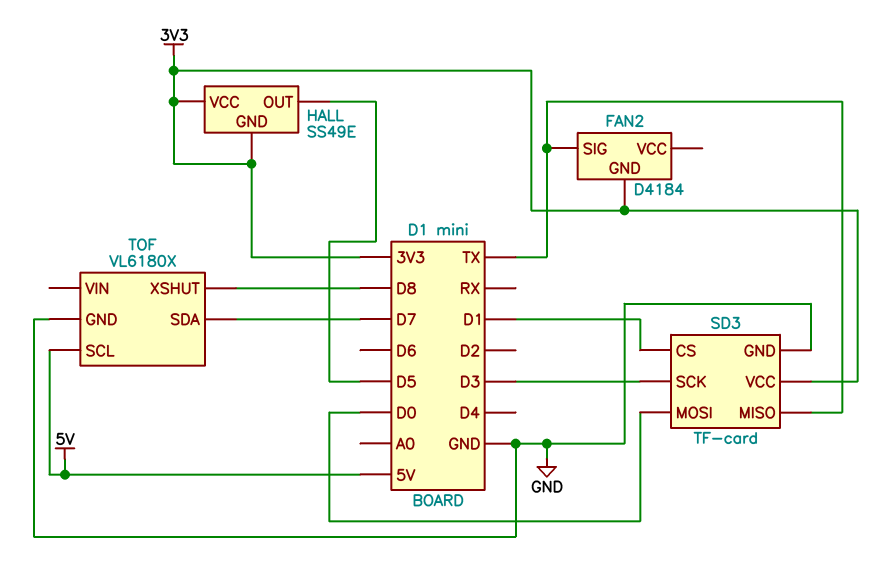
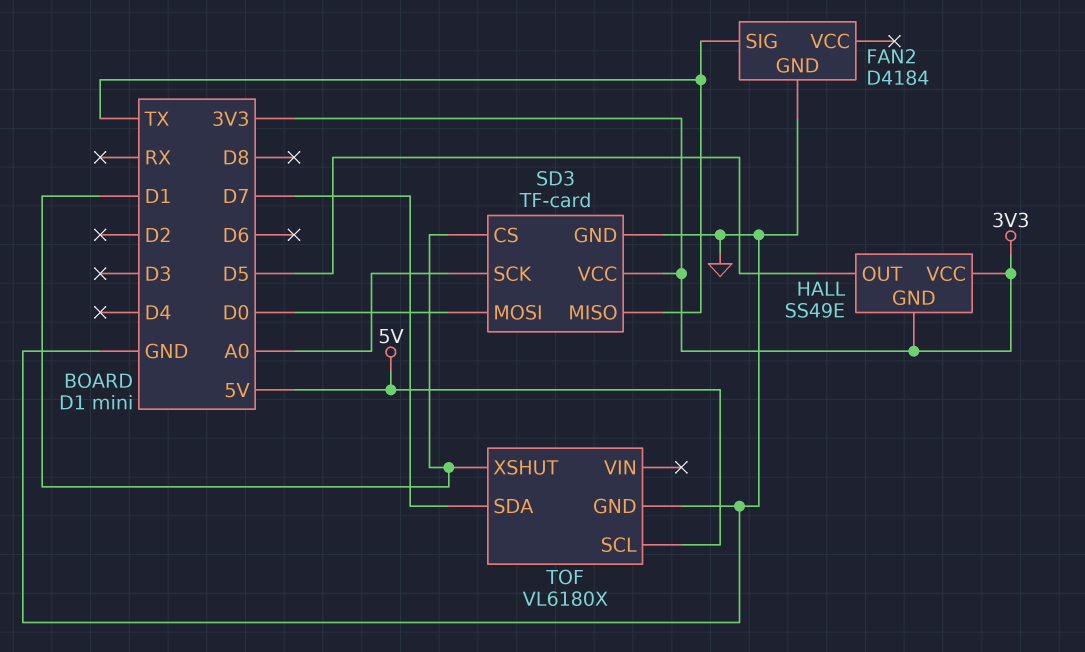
FAN2 pin GND: 3V3 -> GND
SD3 pin SCK: D3 -> A0
TOF pin XSHUT: D8 -> D1

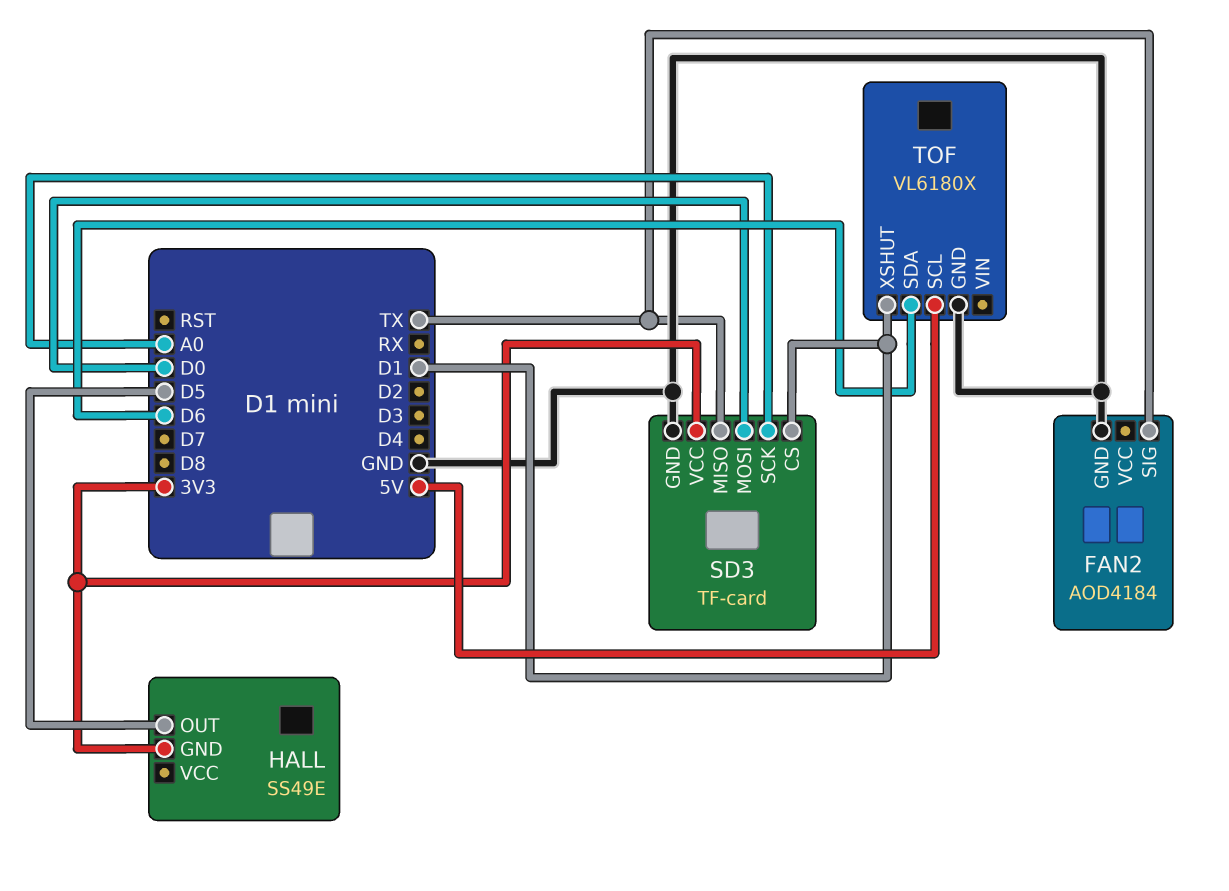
FAN2: D4184 -> AOD4184
HALL pin VCC: 3V3 -> none
TOF pin SDA: D7 -> D6

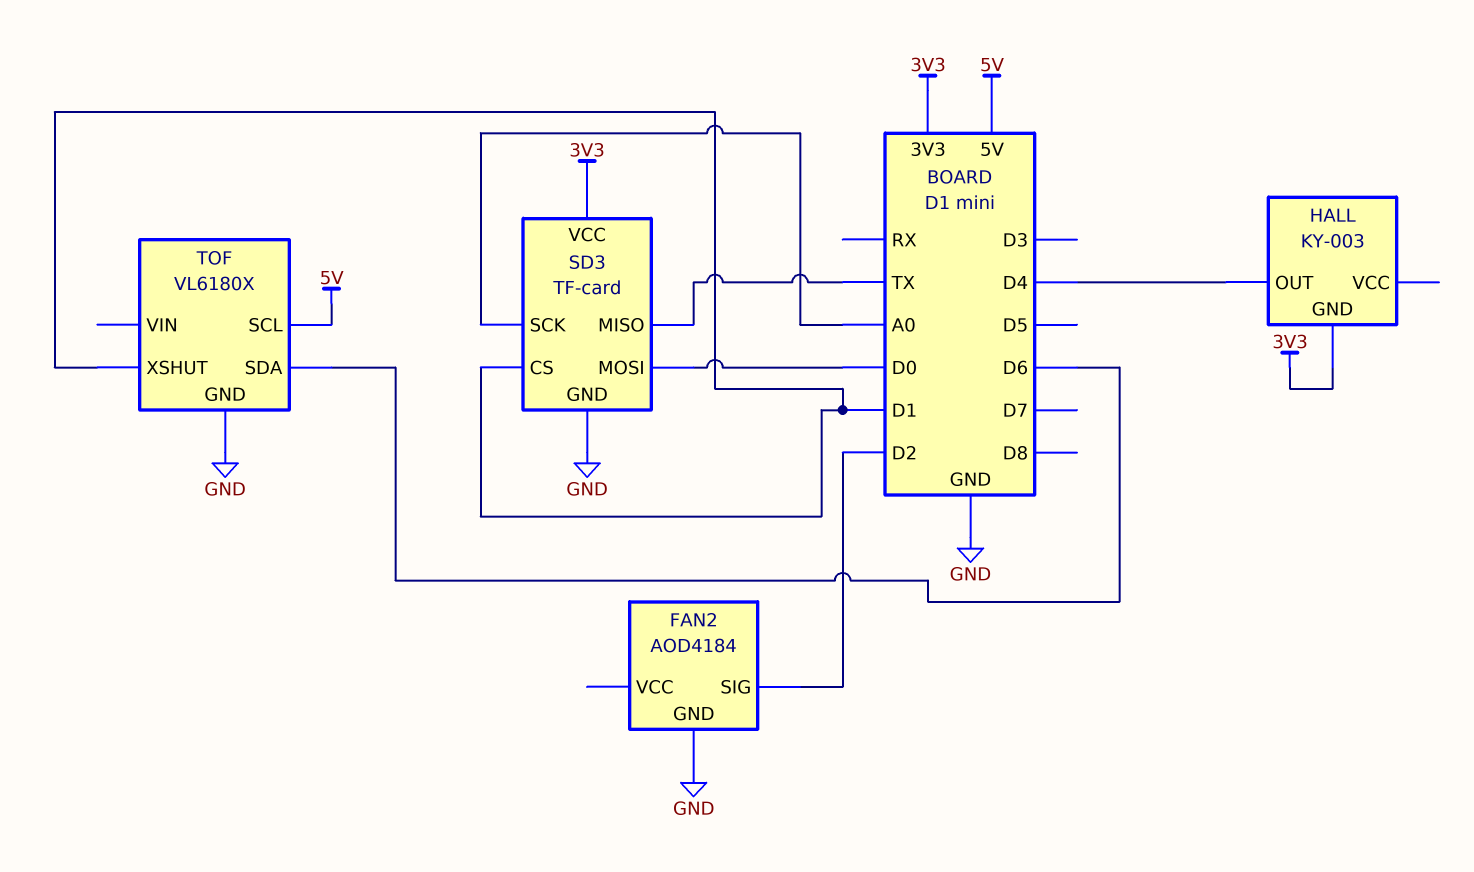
FAN2 pin SIG: TX -> D2
HALL: SS49E -> KY-003
HALL pin OUT: D5 -> D4

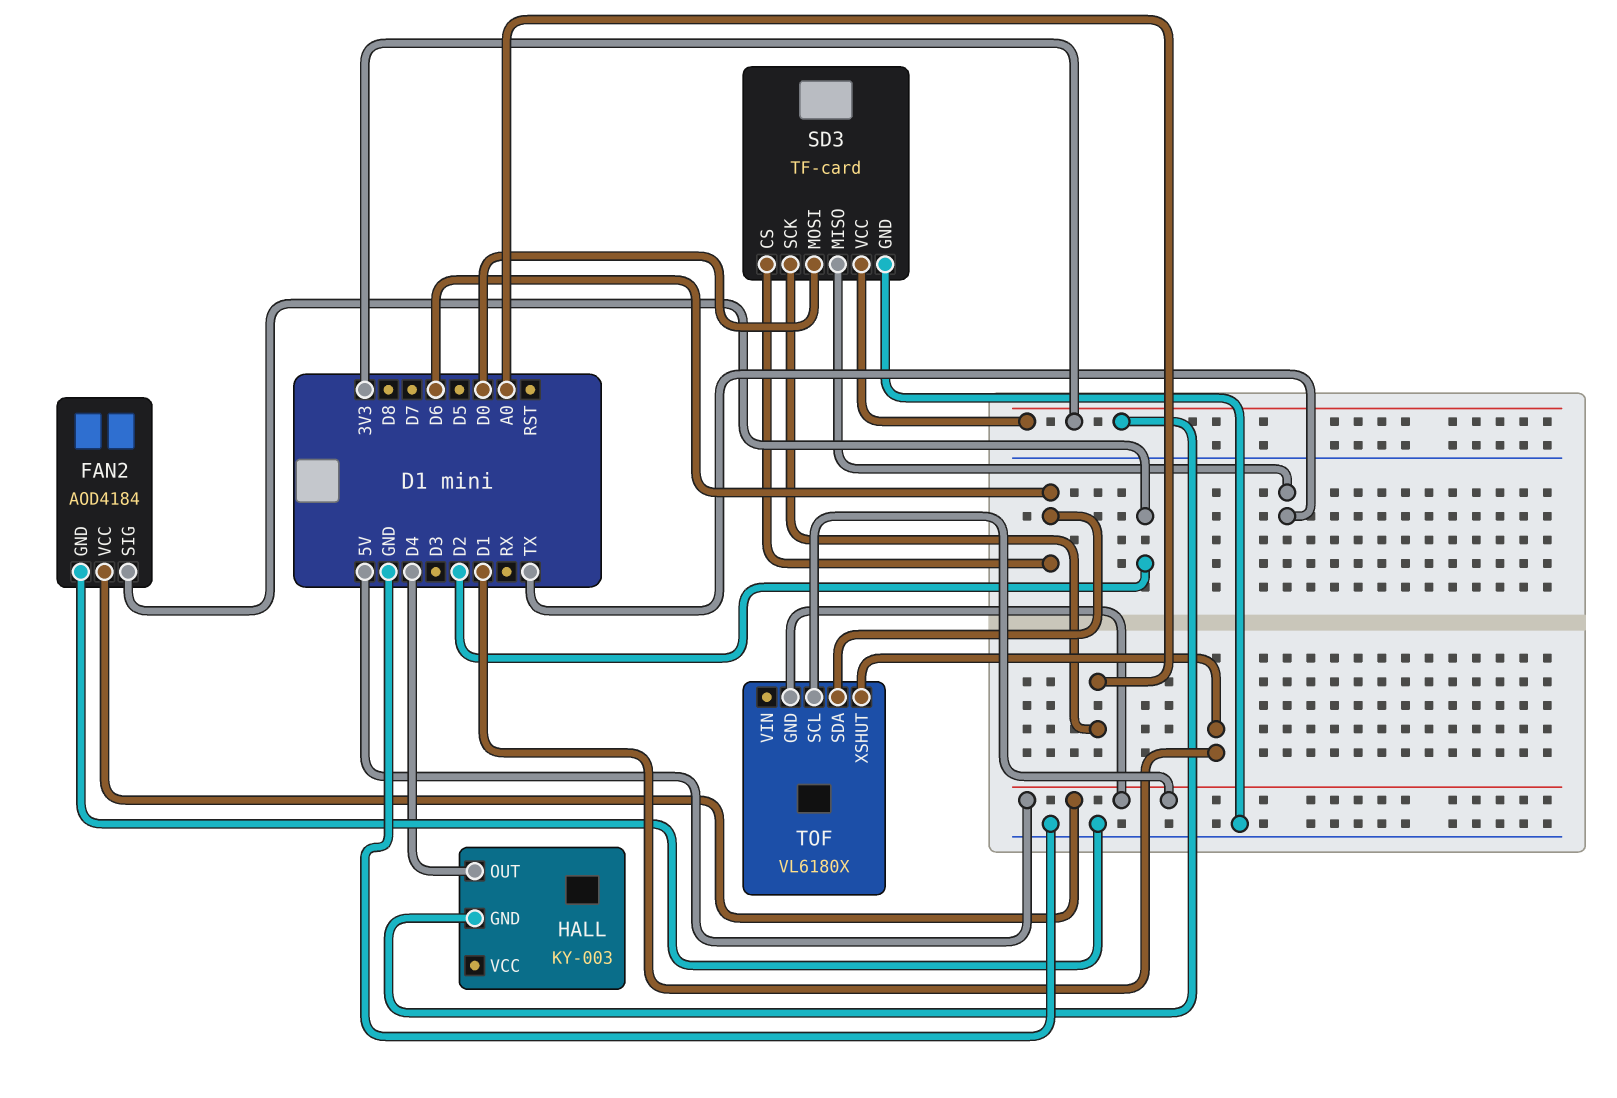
FAN2 pin VCC: none -> 5V
SD3 pin CS: D1 -> D6
TOF pin GND: GND -> 5V

